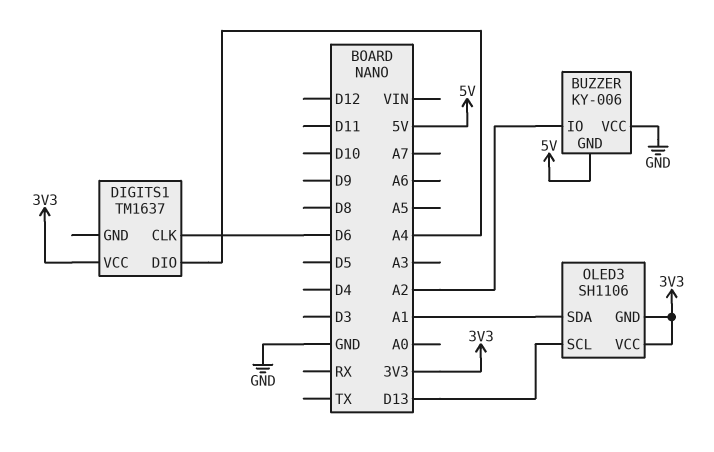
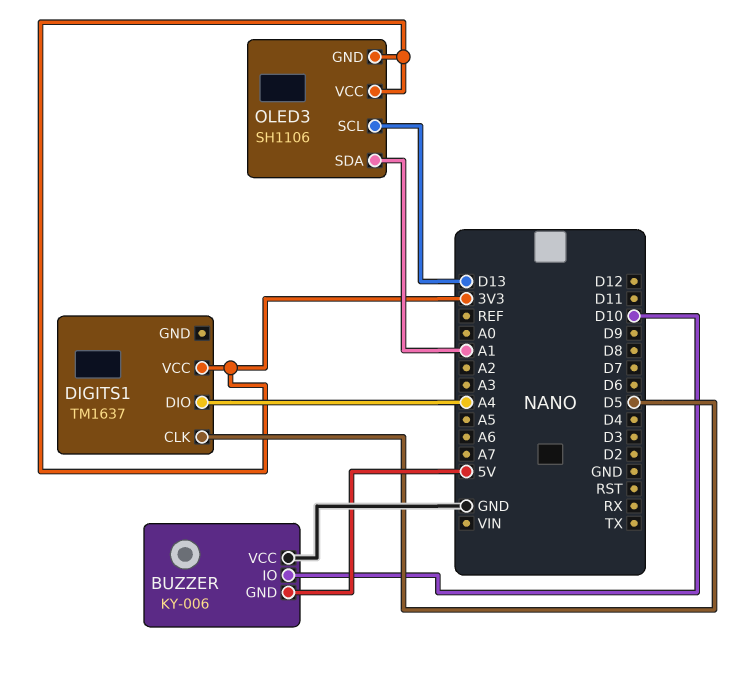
BUZZER pin IO: A2 -> D10
DIGITS1 pin CLK: D6 -> D5

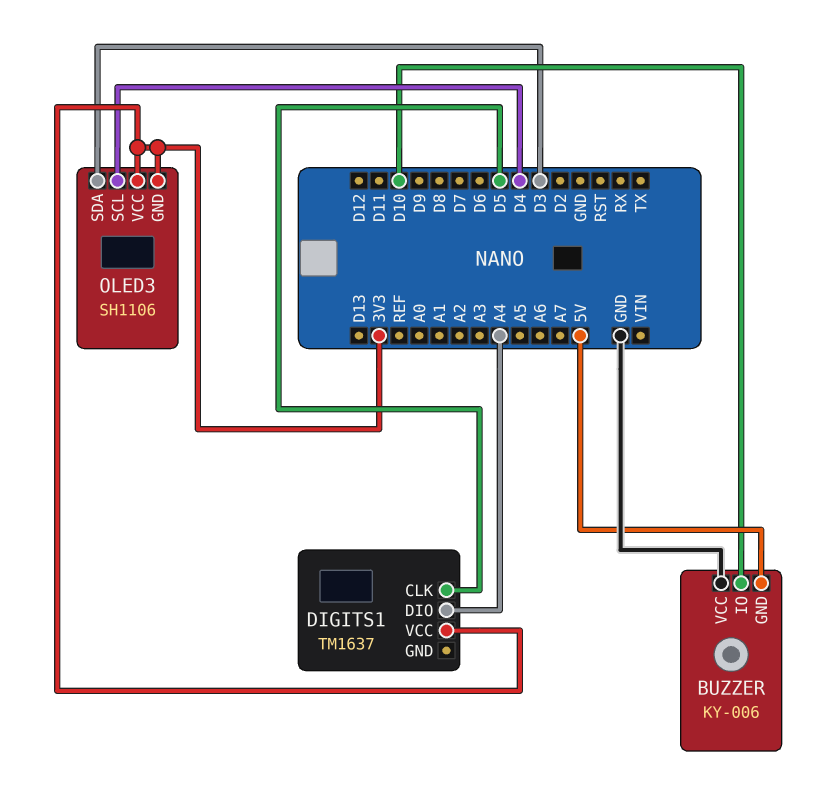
OLED3 pin SCL: D13 -> D4
OLED3 pin SDA: A1 -> D3

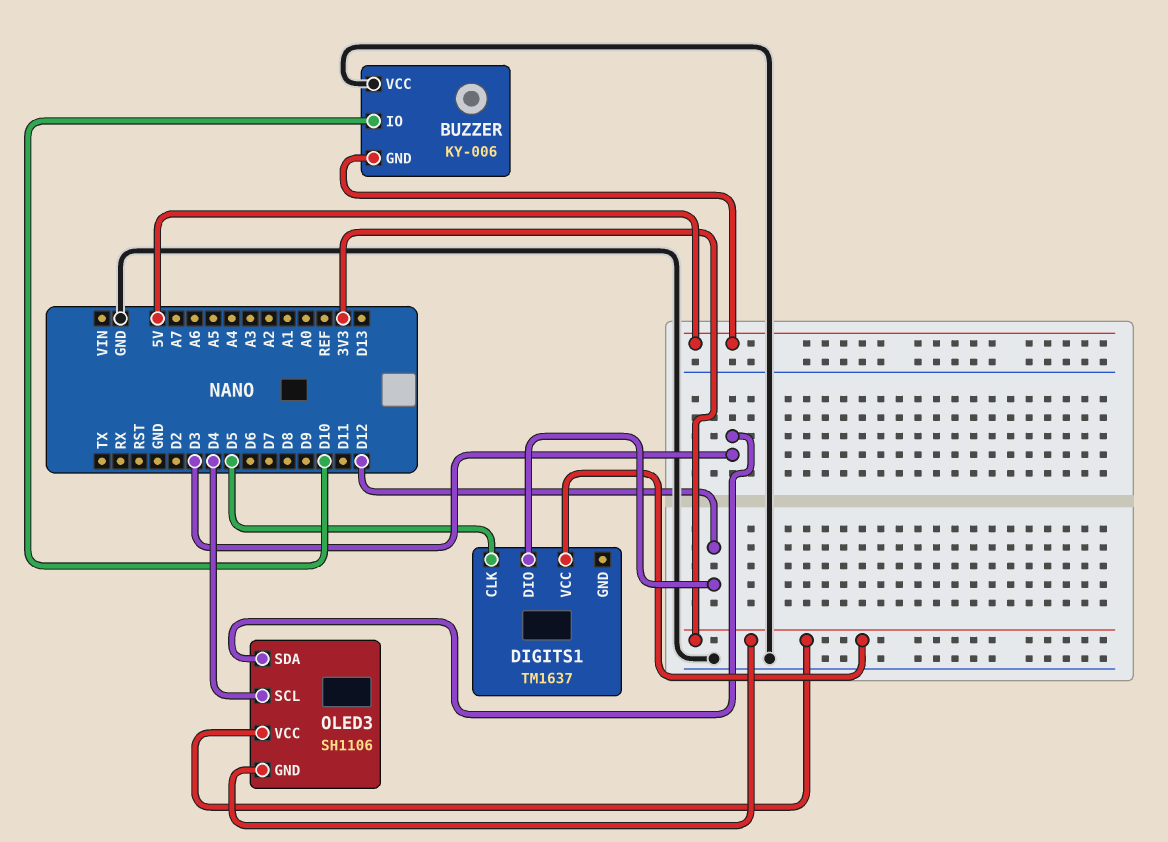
DIGITS1 pin DIO: A4 -> D12

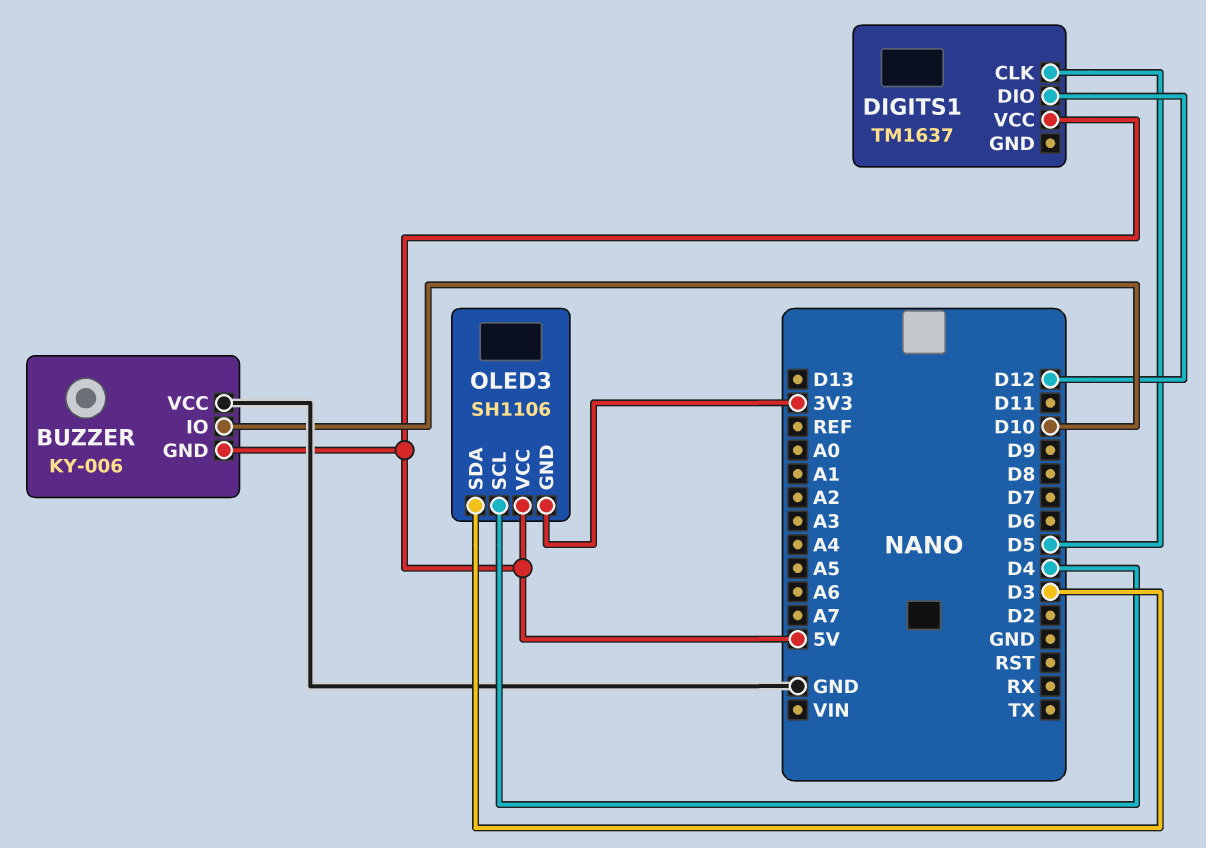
DIGITS1 pin VCC: 3V3 -> 5V
OLED3 pin VCC: 3V3 -> 5V

